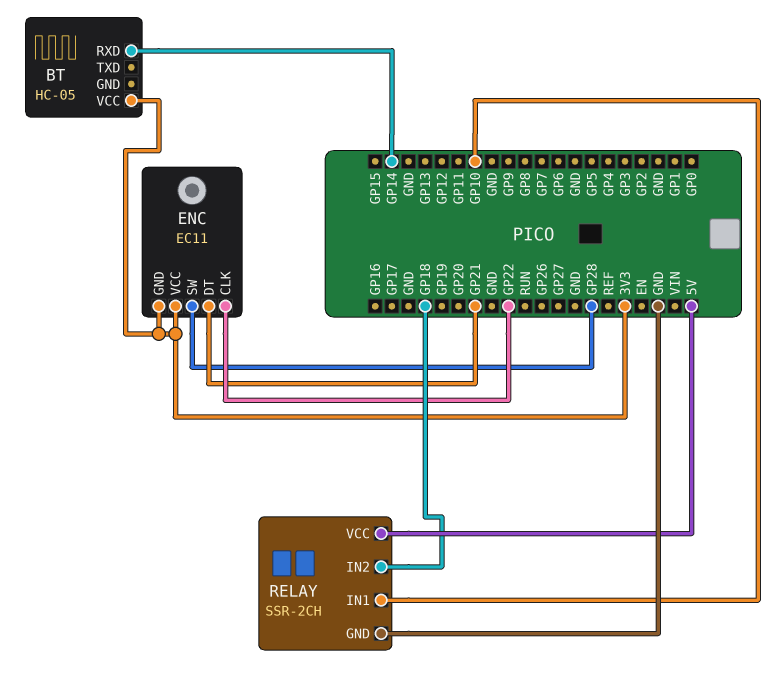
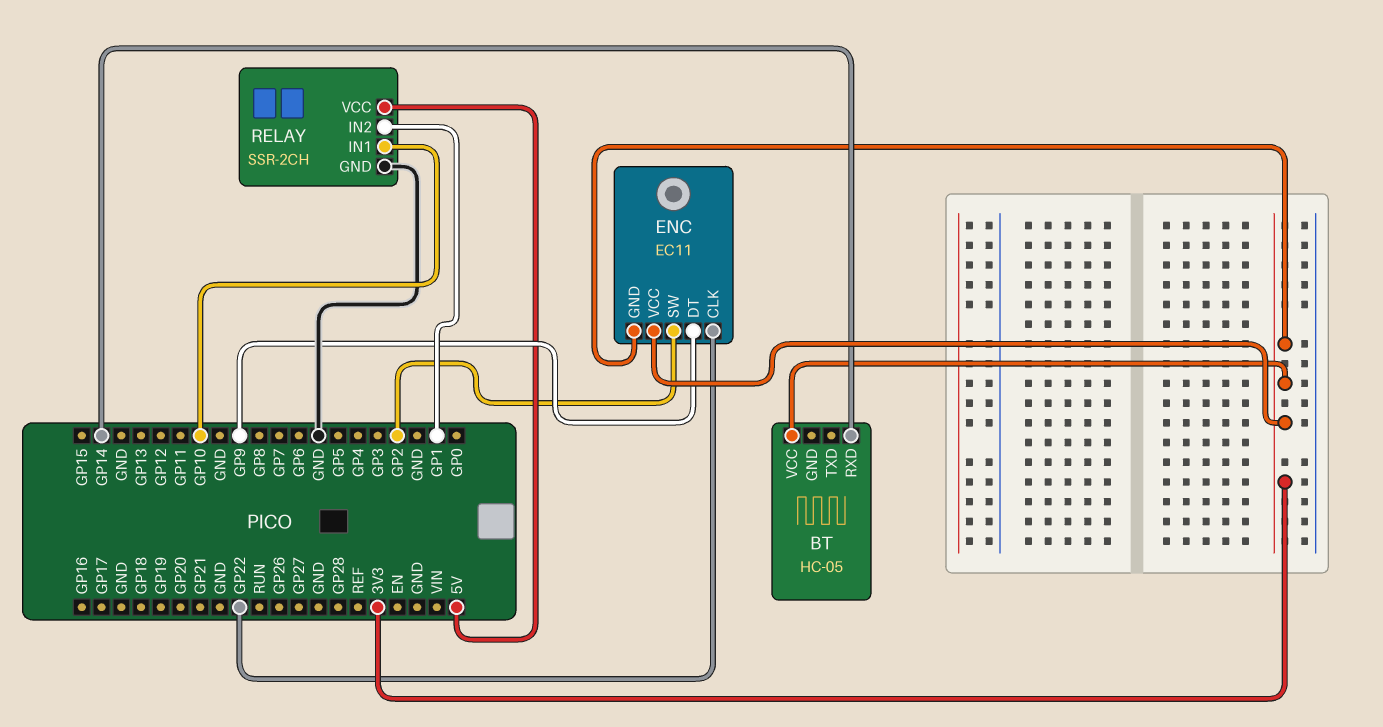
ENC pin DT: GP21 -> GP9
ENC pin SW: GP28 -> GP2
RELAY pin IN2: GP18 -> GP1

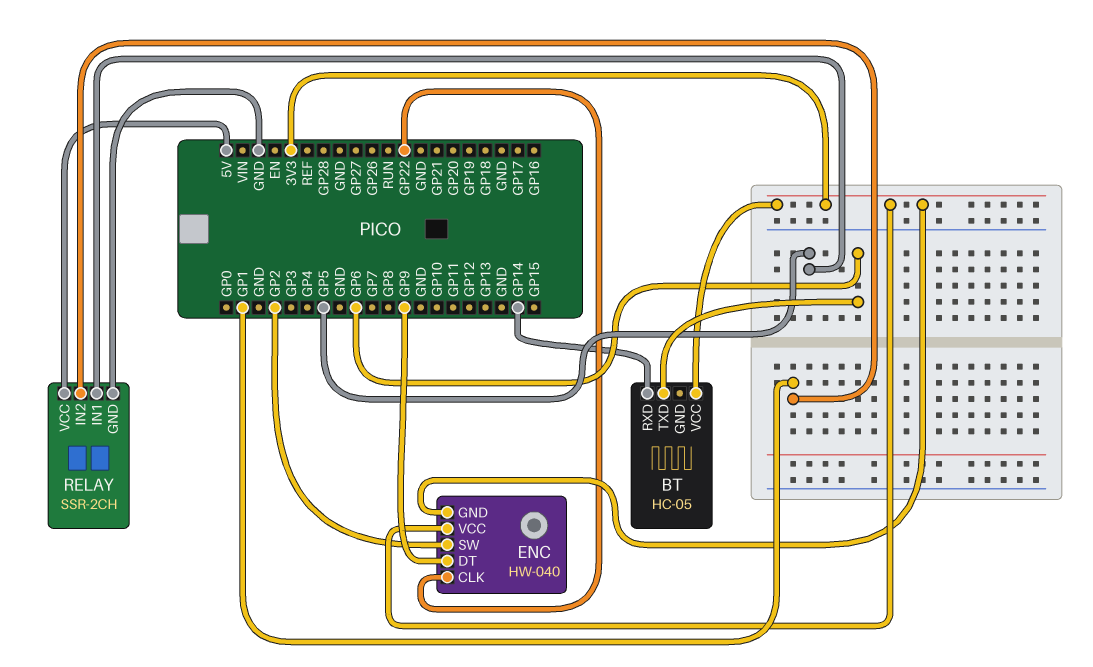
BT pin TXD: none -> GP6
ENC: EC11 -> HW-040
RELAY pin IN1: GP10 -> GP5

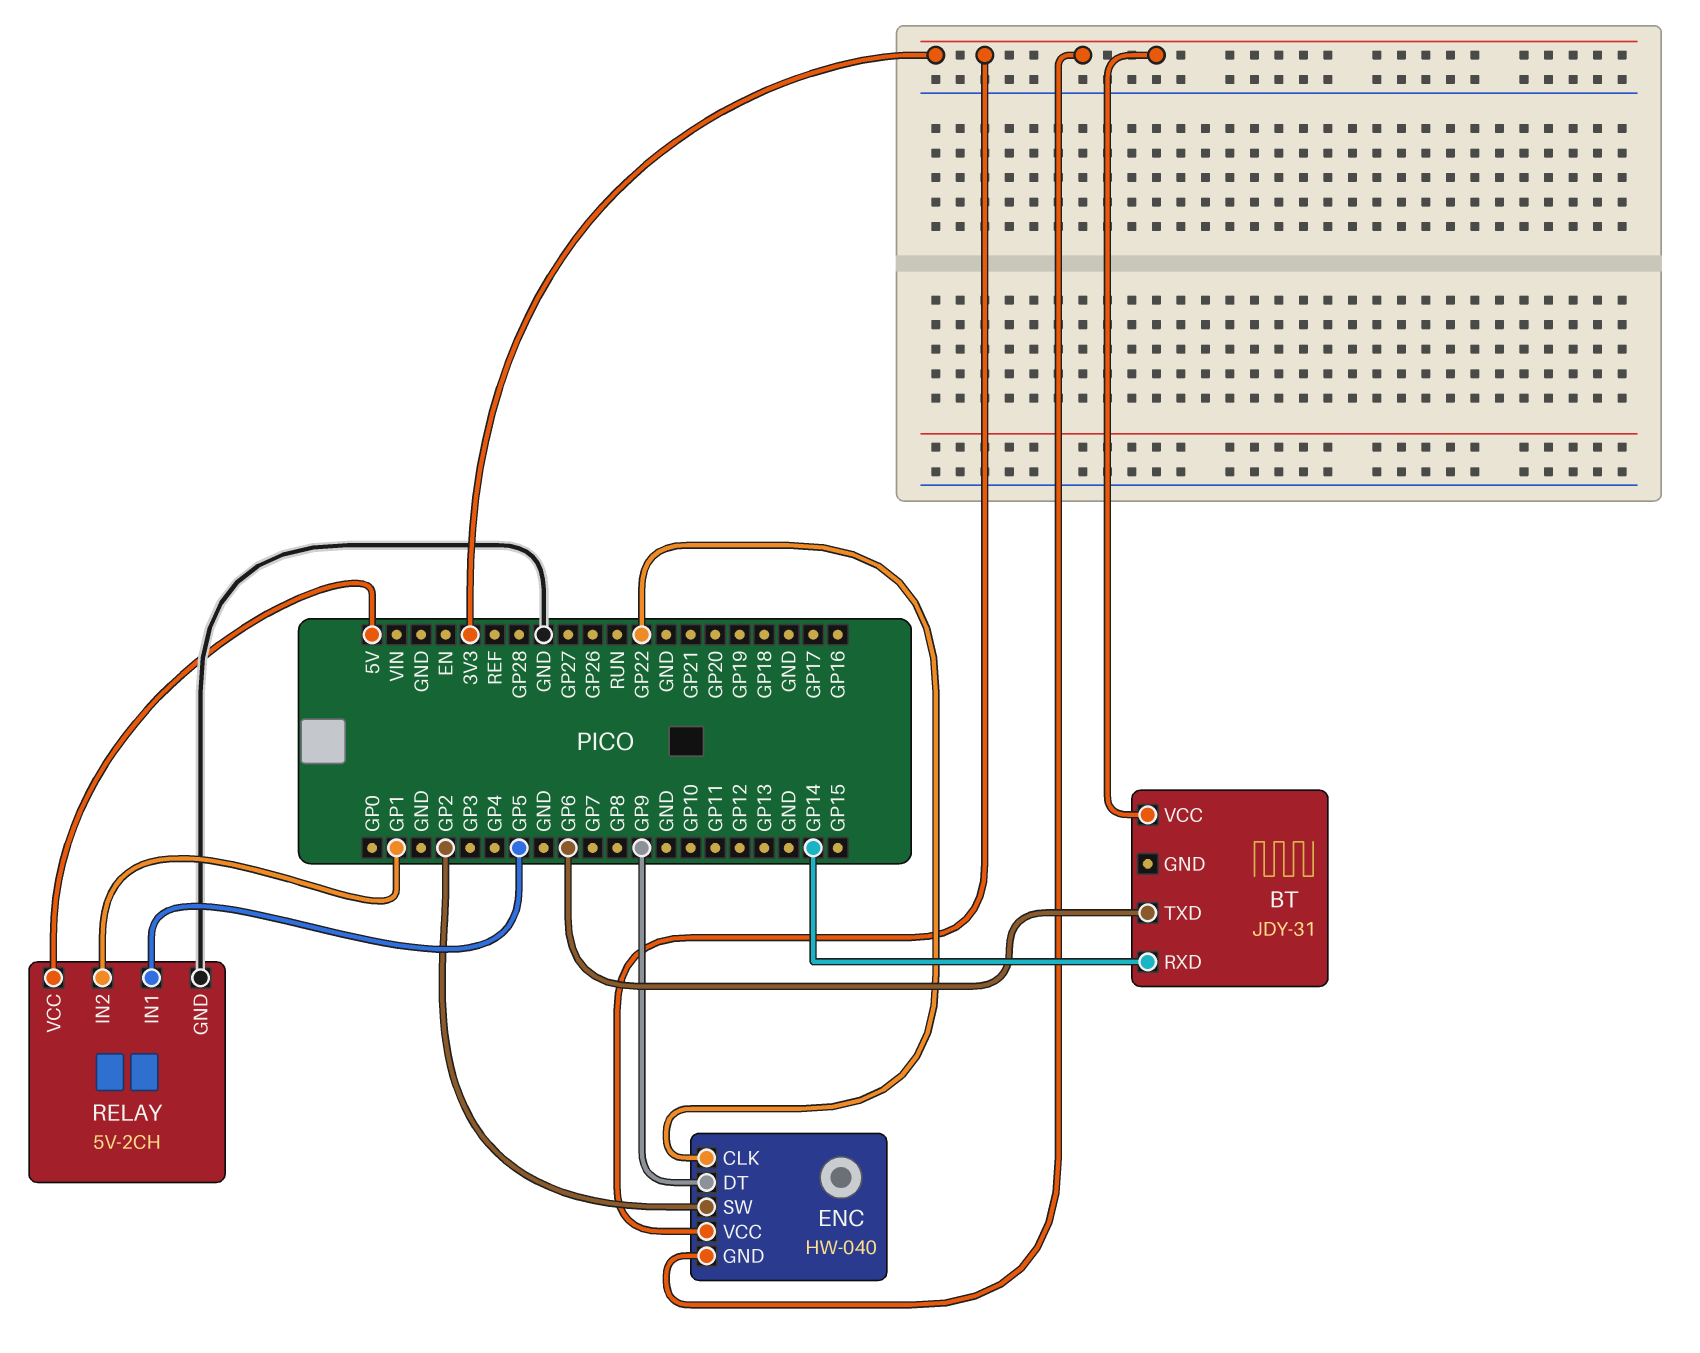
BT: HC-05 -> JDY-31
RELAY: SSR-2CH -> 5V-2CH

